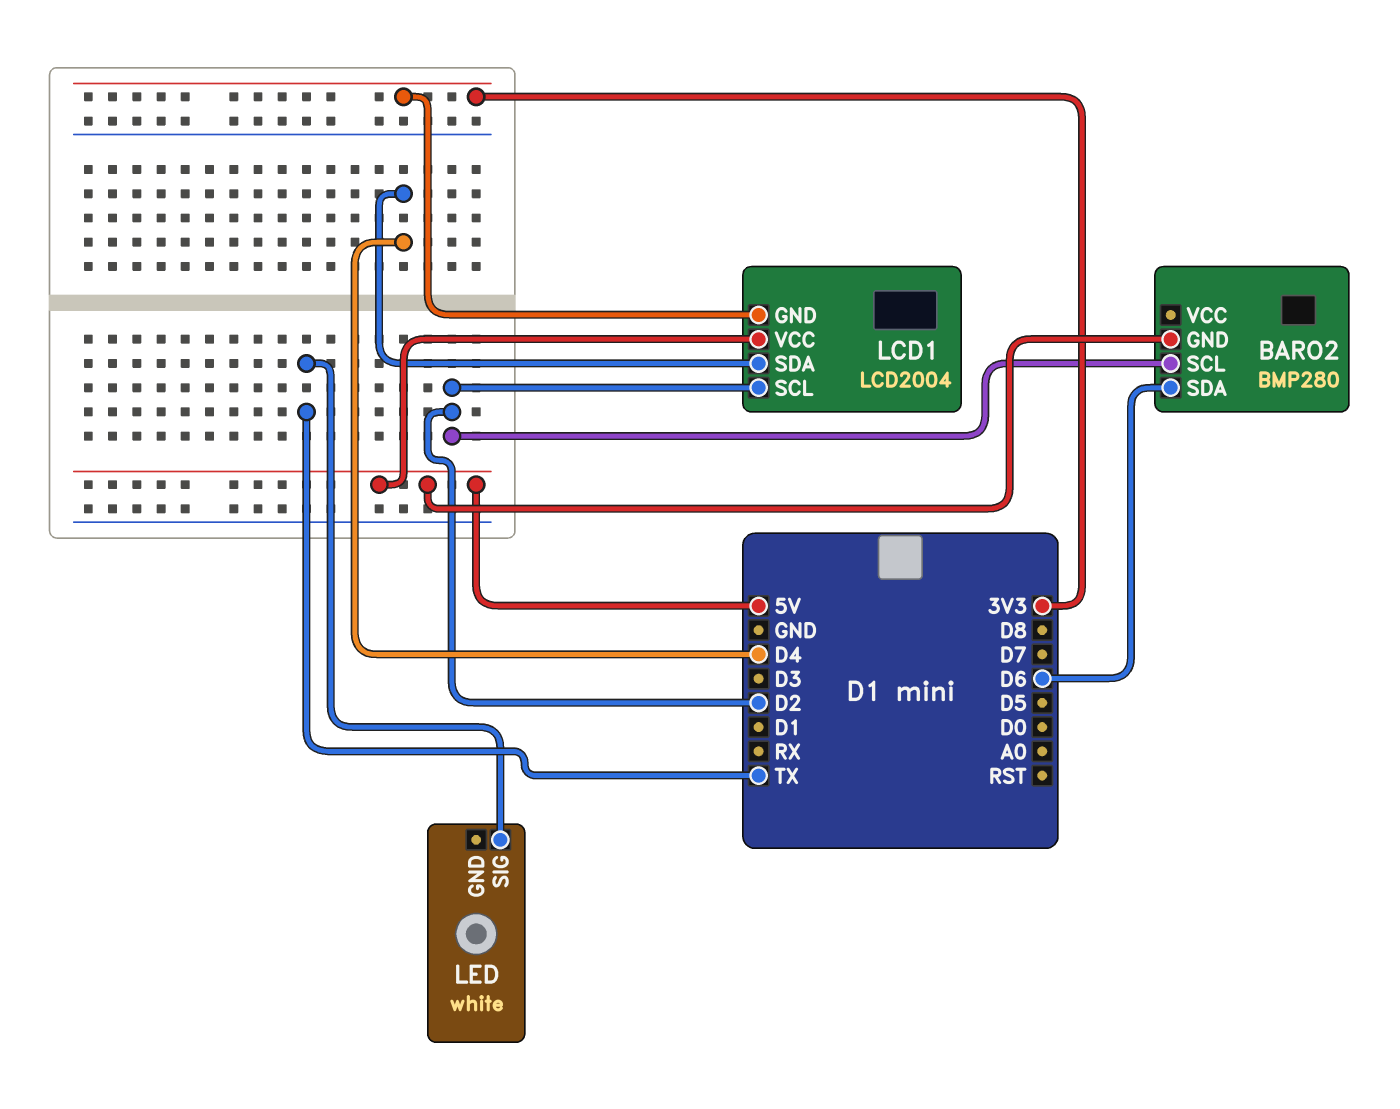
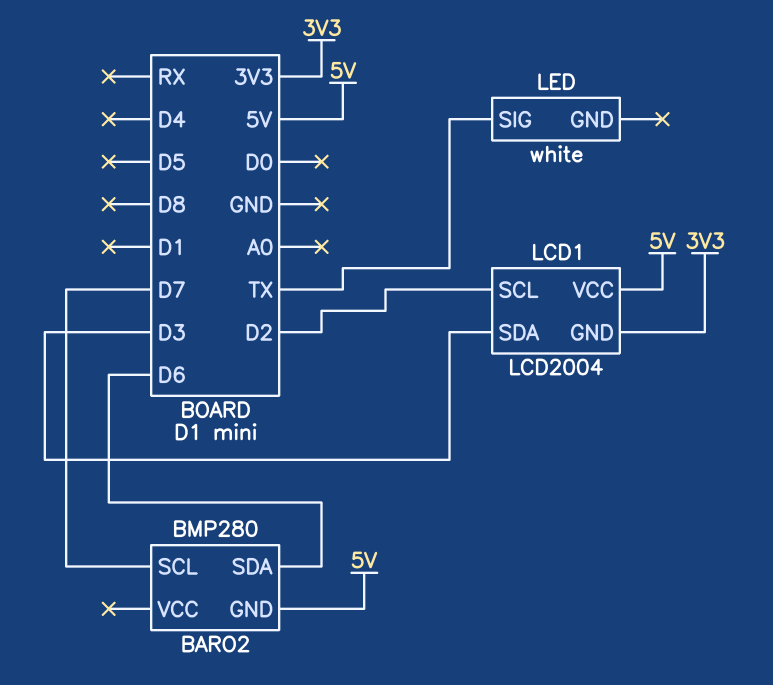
BARO2 pin SCL: D2 -> D7
LCD1 pin SDA: D4 -> D3

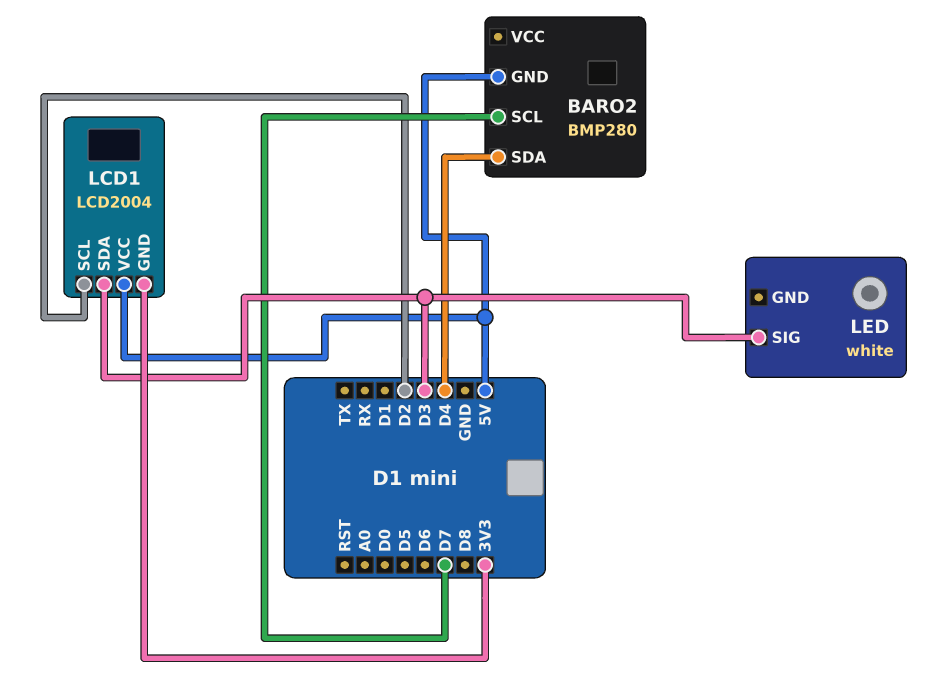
BARO2 pin SDA: D6 -> D4
LED pin SIG: TX -> D3

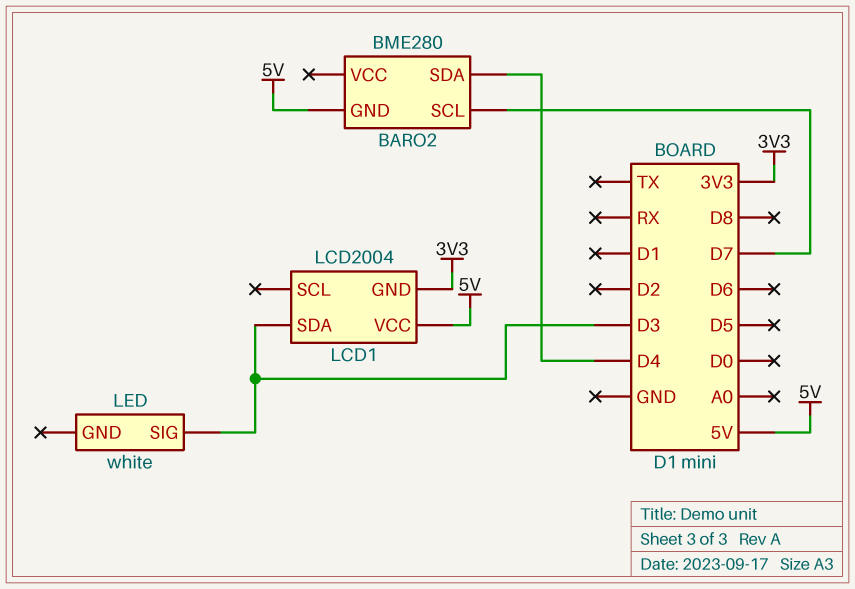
BARO2: BMP280 -> BME280
LCD1 pin SCL: D2 -> none

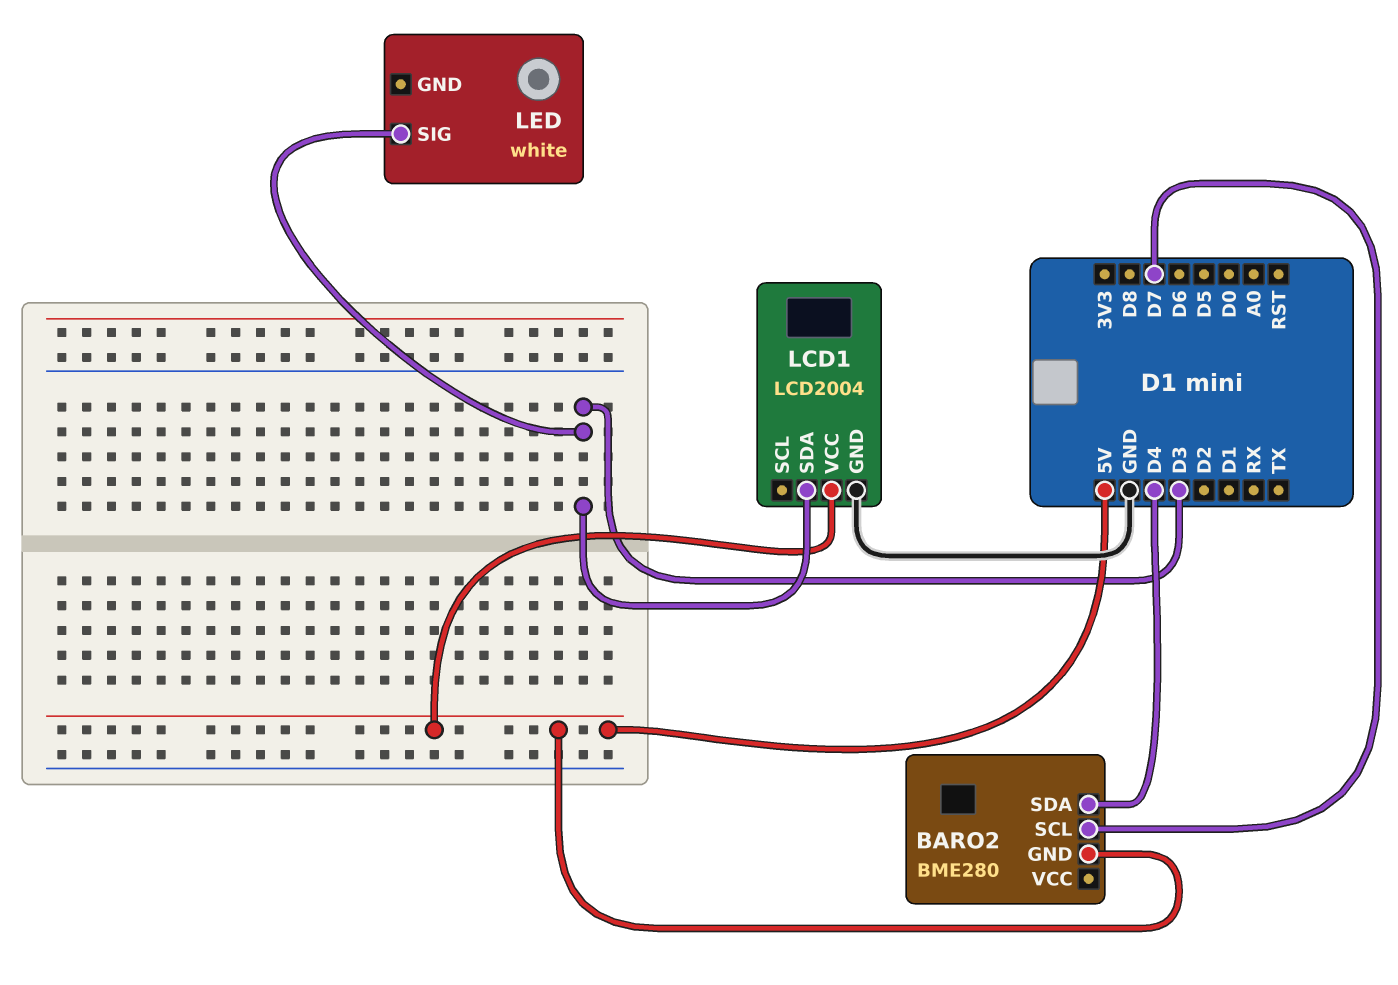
LCD1 pin GND: 3V3 -> GND

